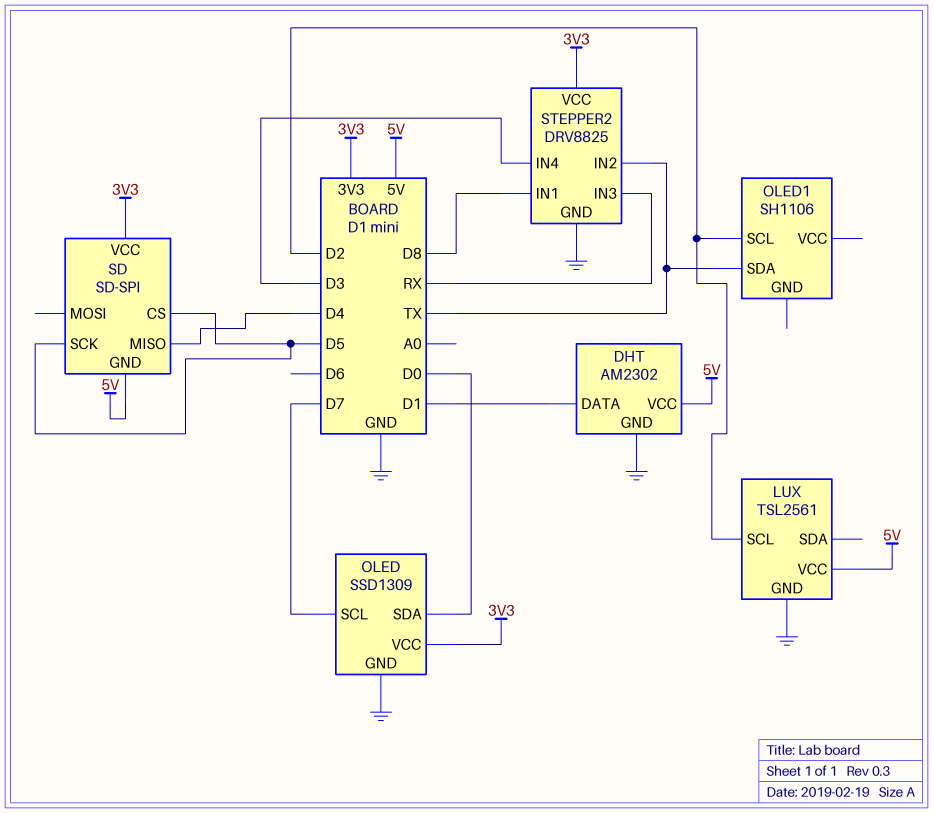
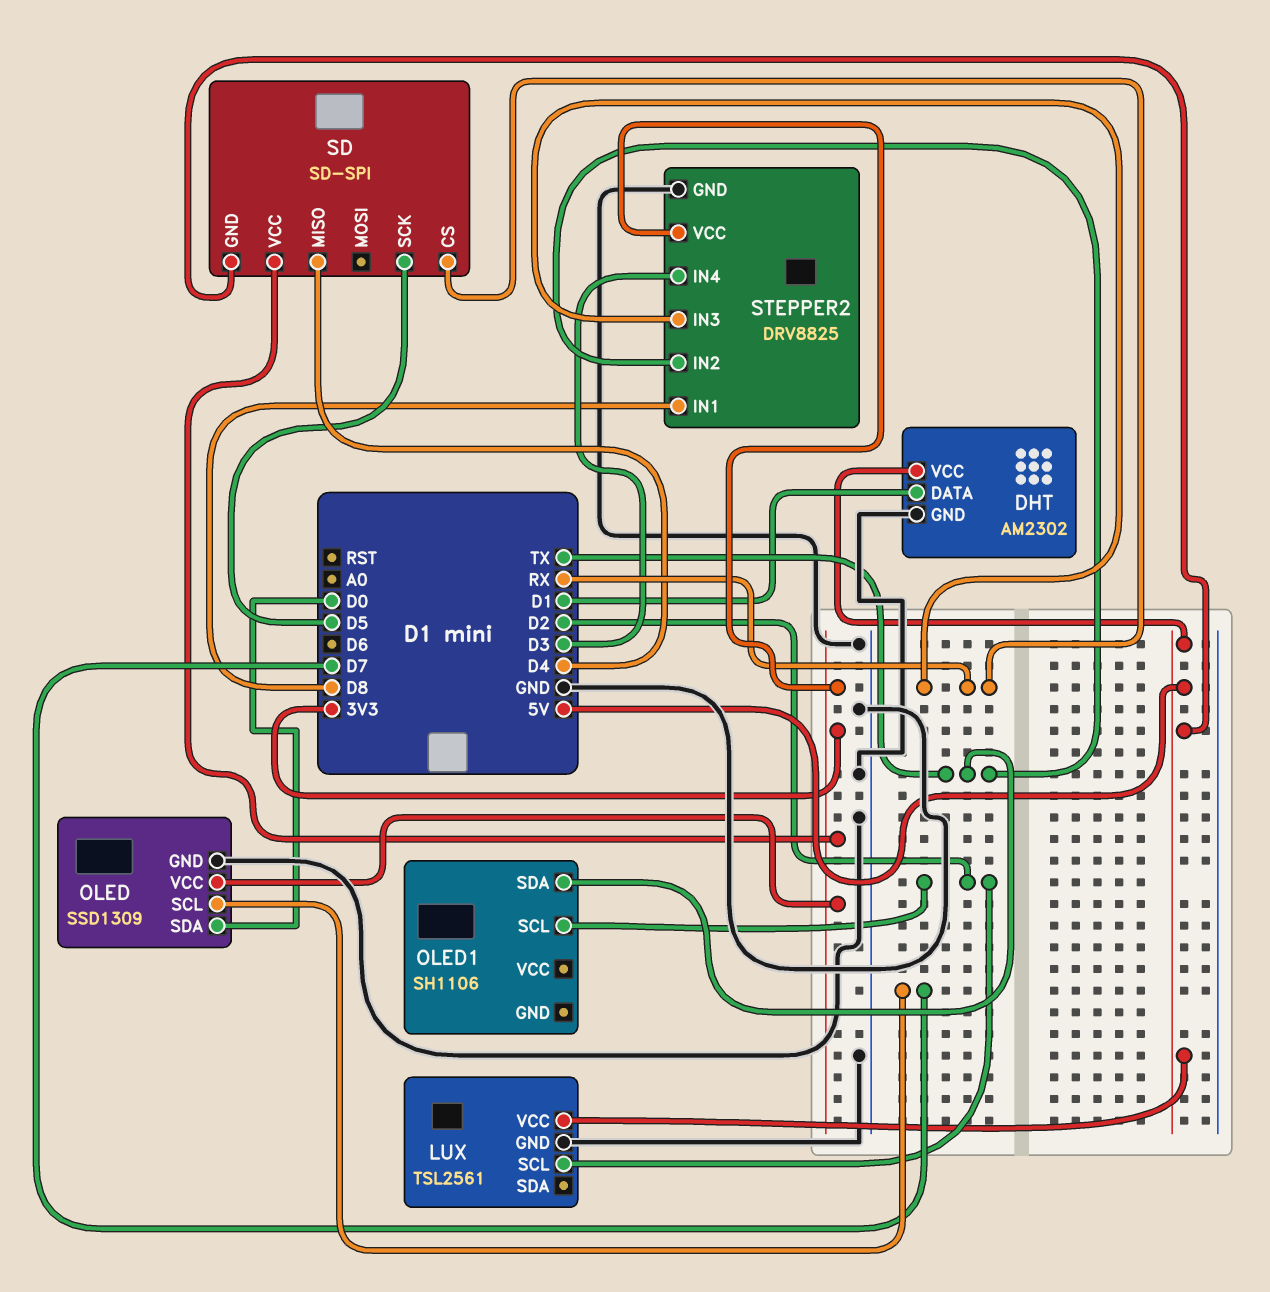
SD pin CS: D5 -> RX

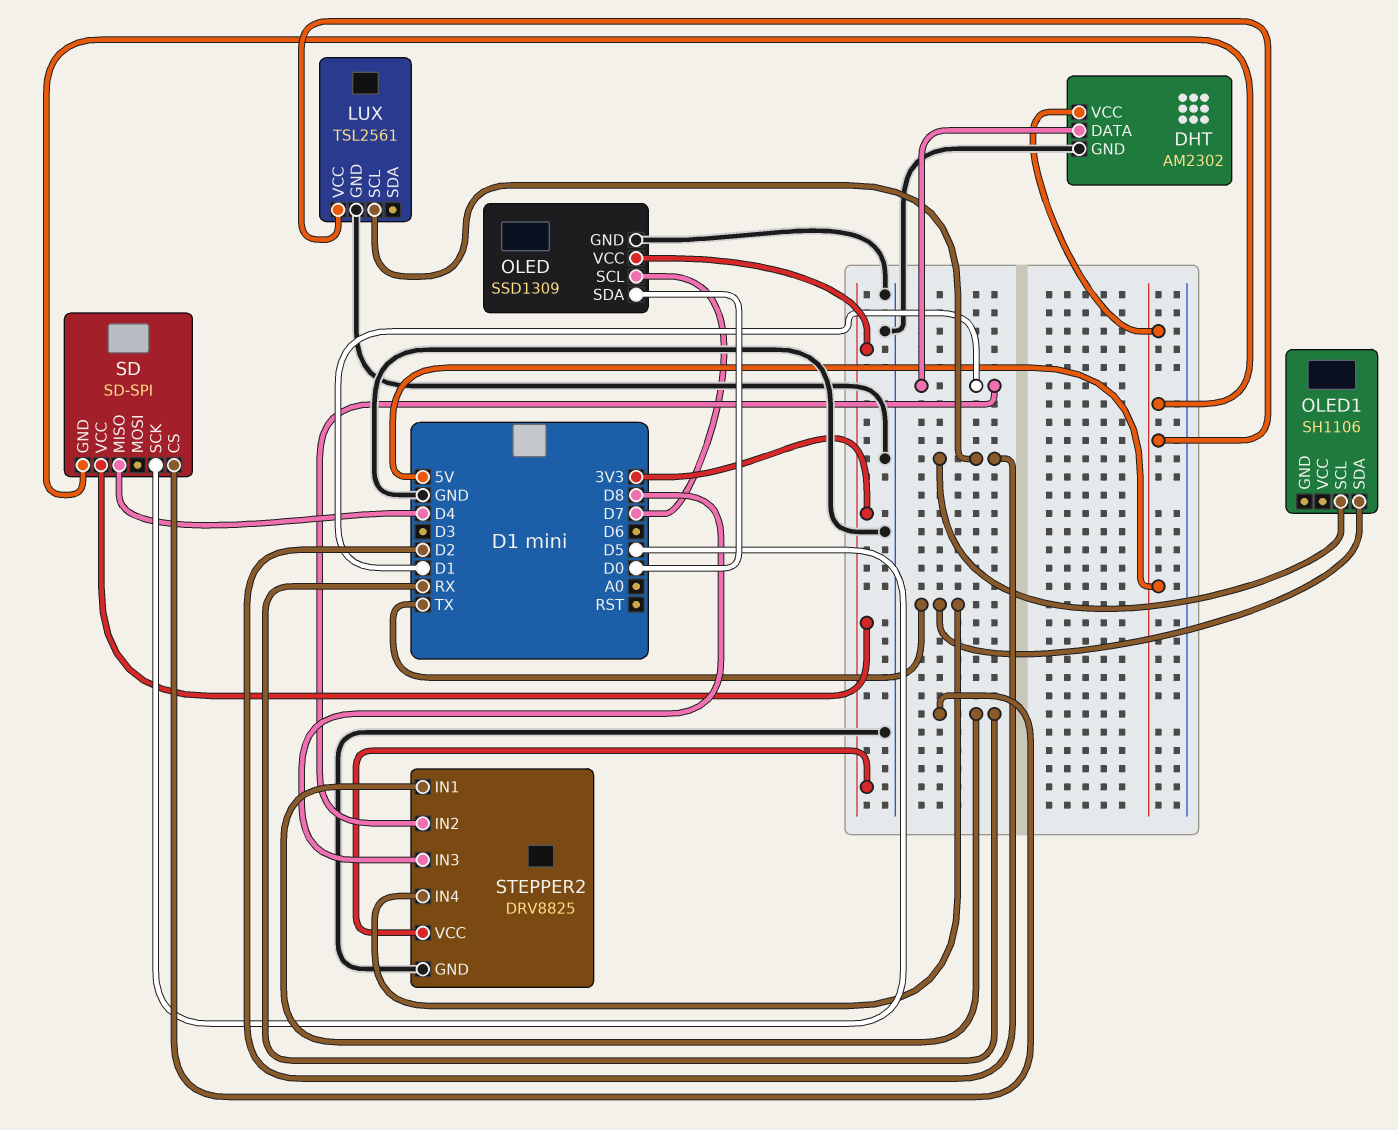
STEPPER2 pin IN1: D8 -> RX
STEPPER2 pin IN2: TX -> D1
STEPPER2 pin IN3: RX -> D8
STEPPER2 pin IN4: D3 -> TX

